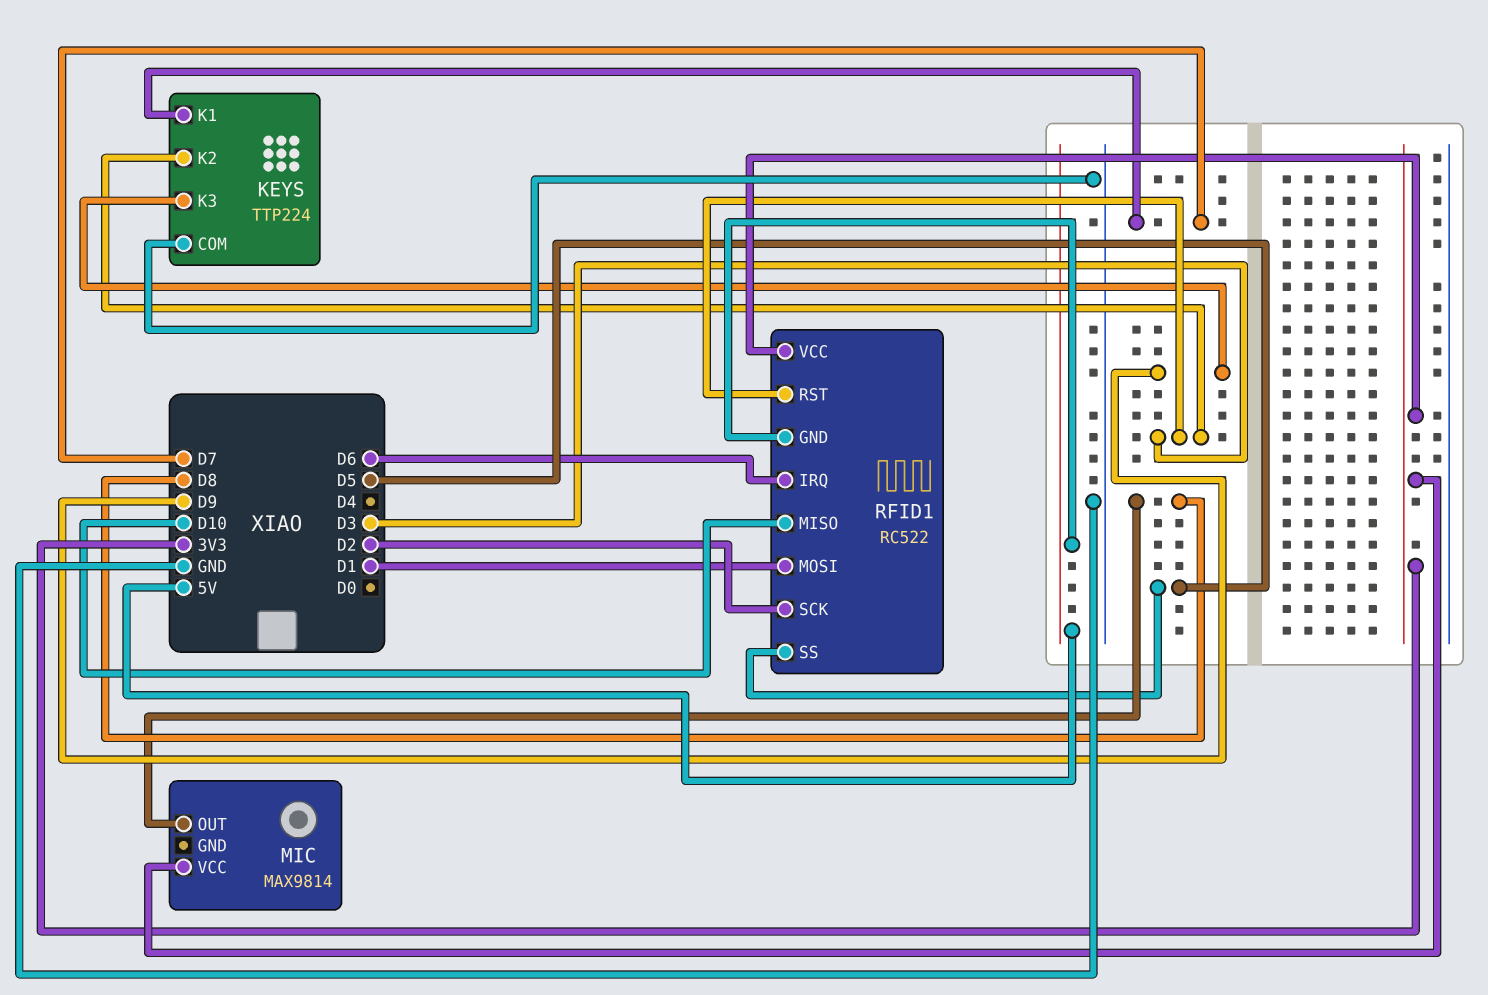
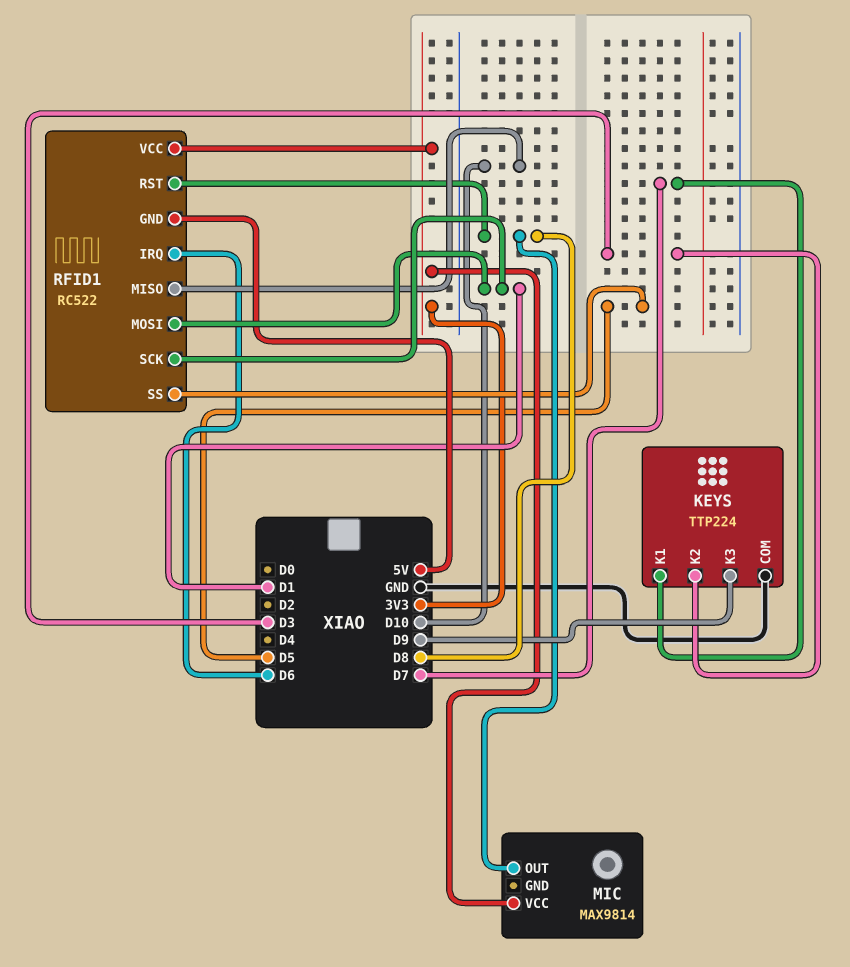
RFID1 pin RST: D3 -> D8
RFID1 pin SCK: D2 -> D1

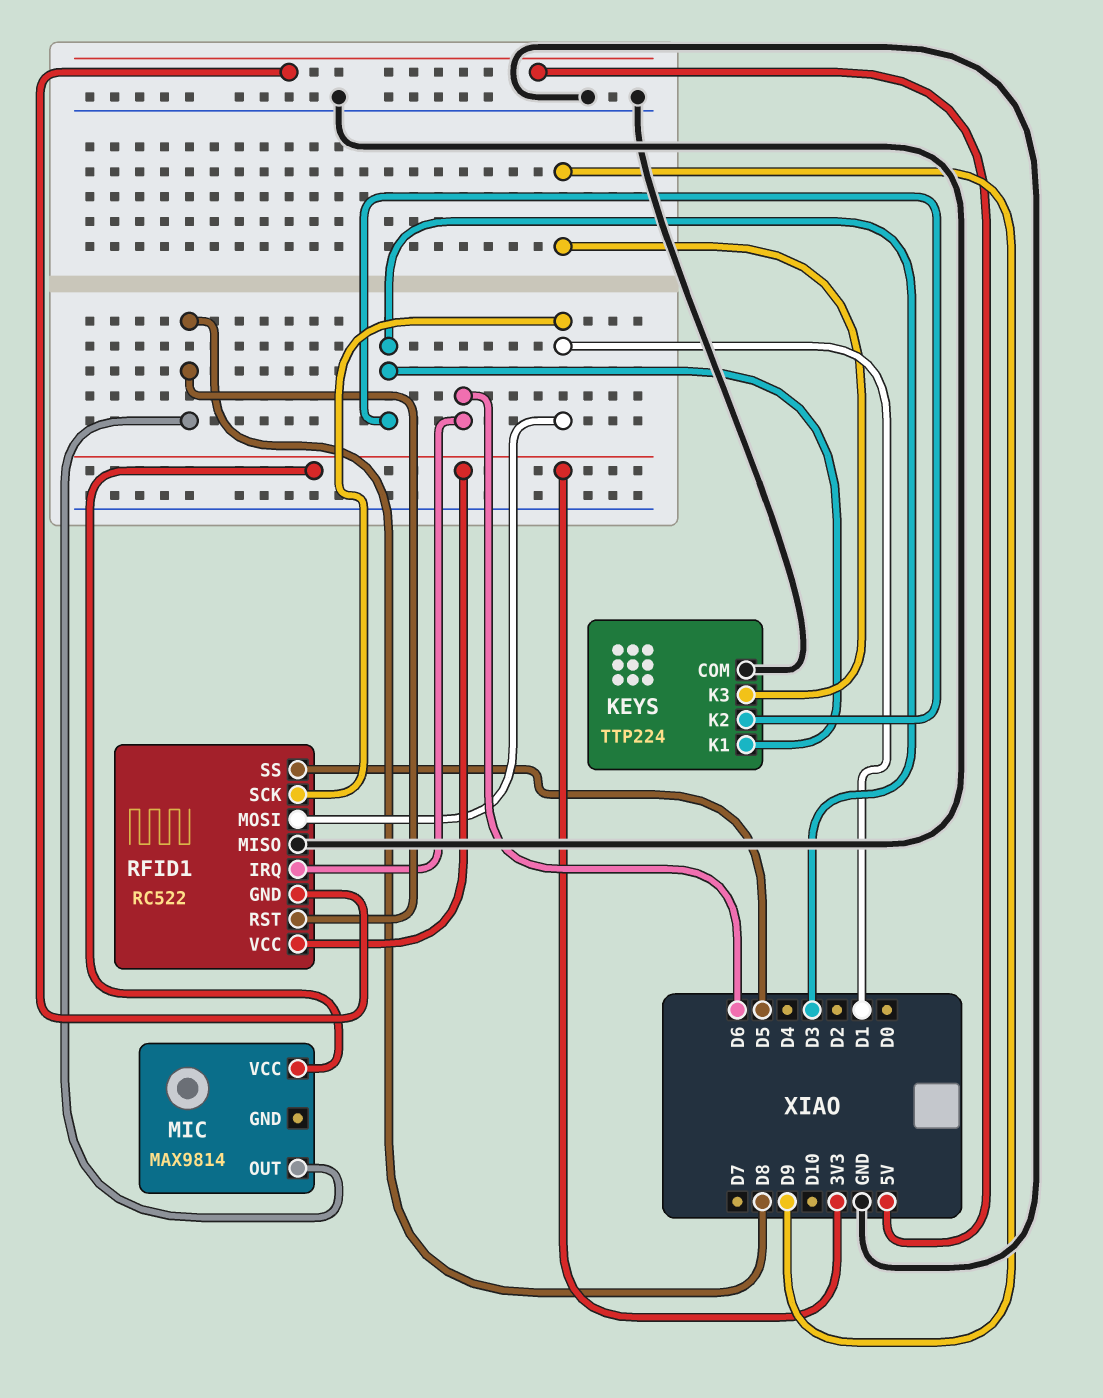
KEYS pin K1: D7 -> D3
RFID1 pin MISO: D10 -> GND

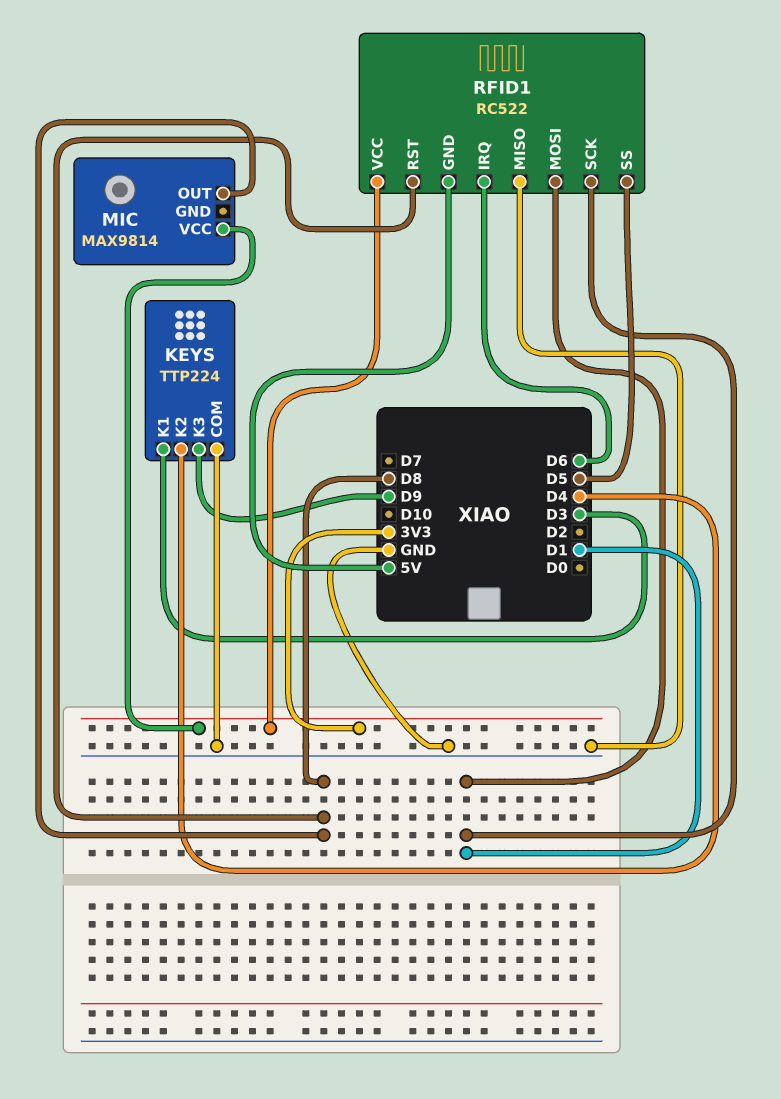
KEYS pin K2: D3 -> D4

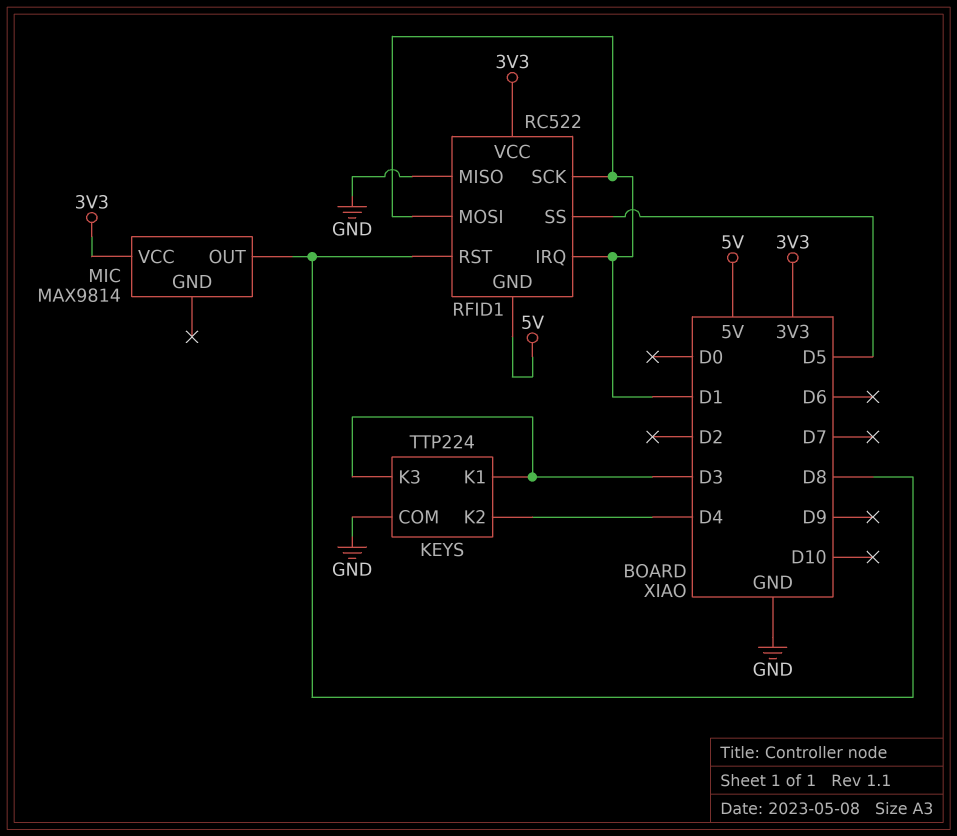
KEYS pin K3: D9 -> D3
RFID1 pin IRQ: D6 -> D1

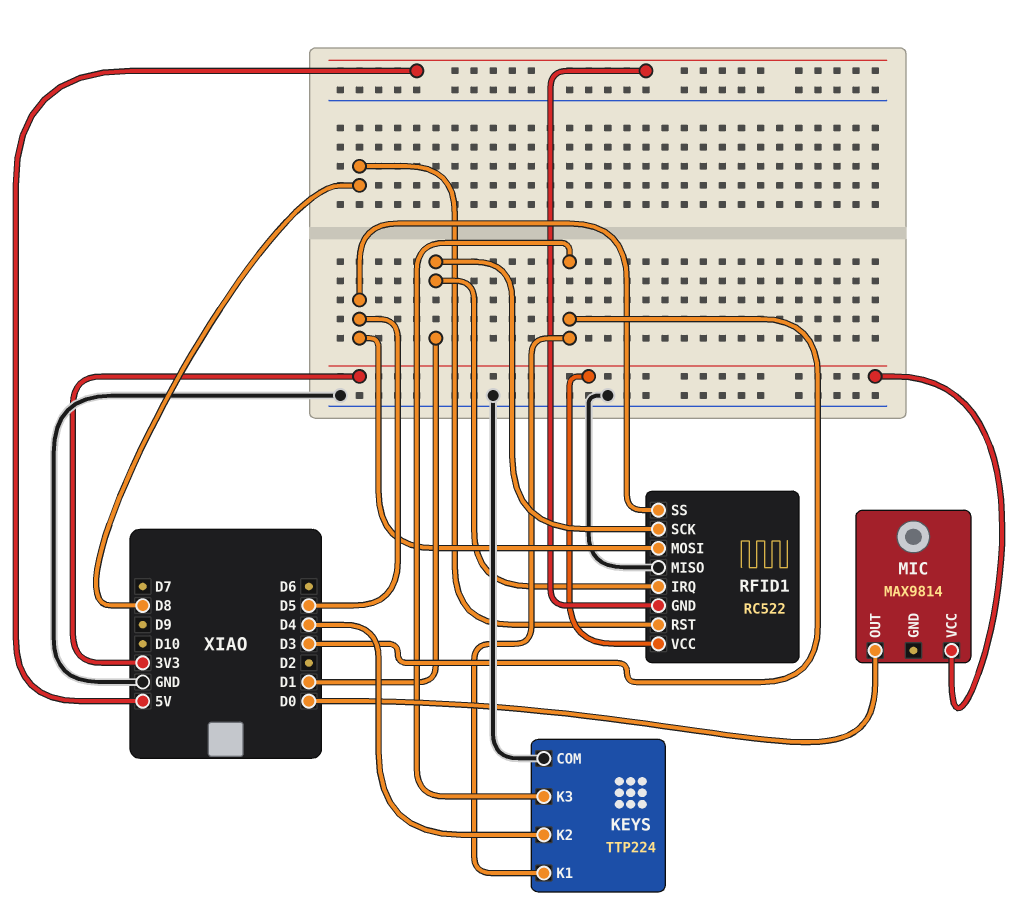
MIC pin OUT: D8 -> D0
RFID1 pin MOSI: D1 -> D5

